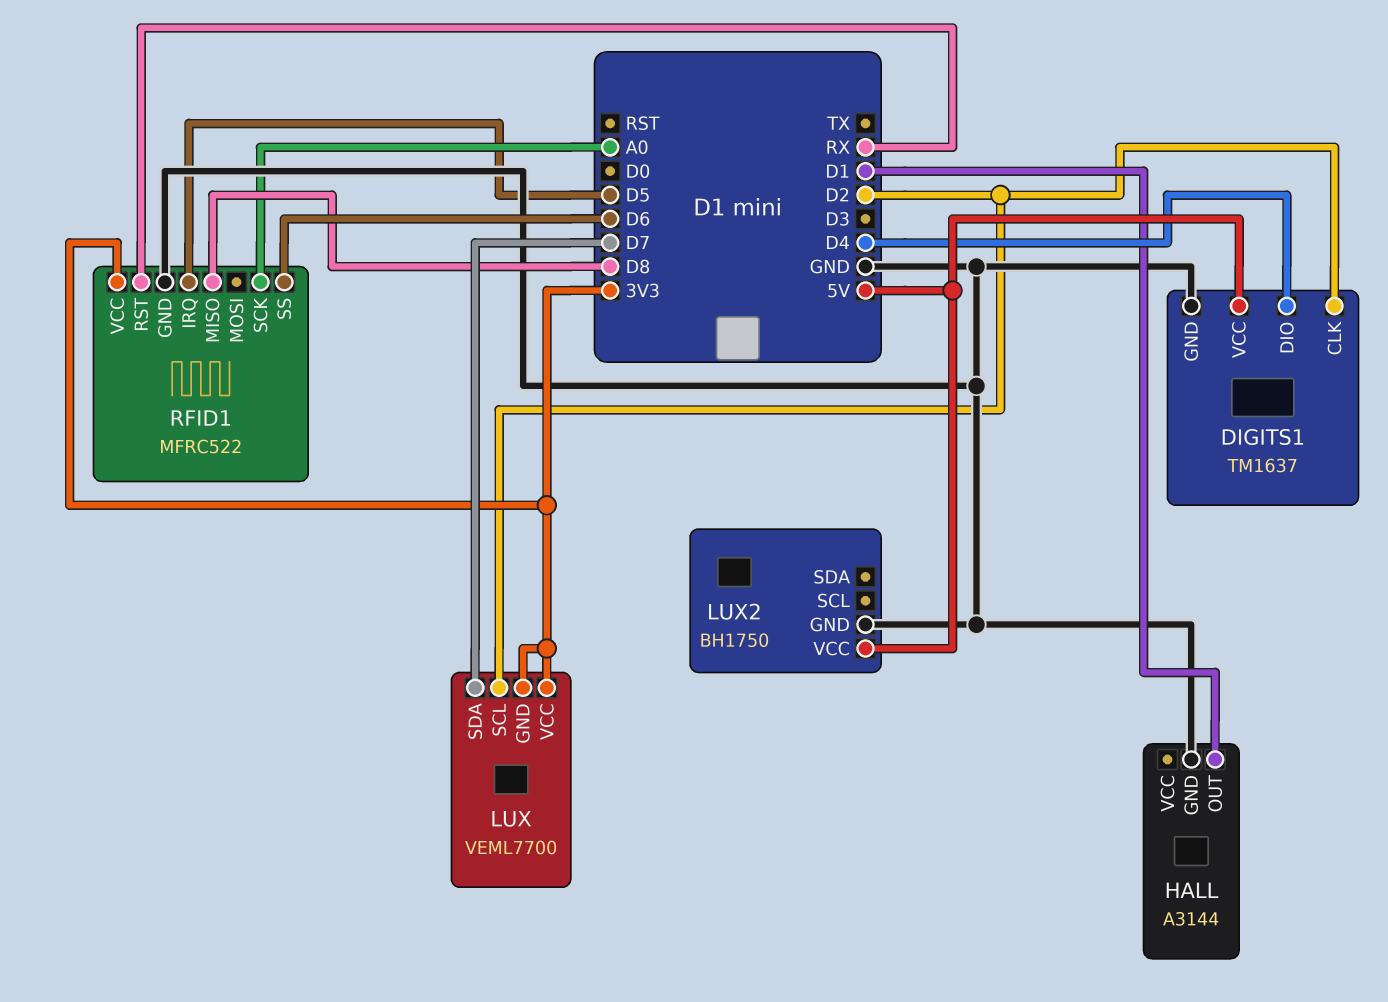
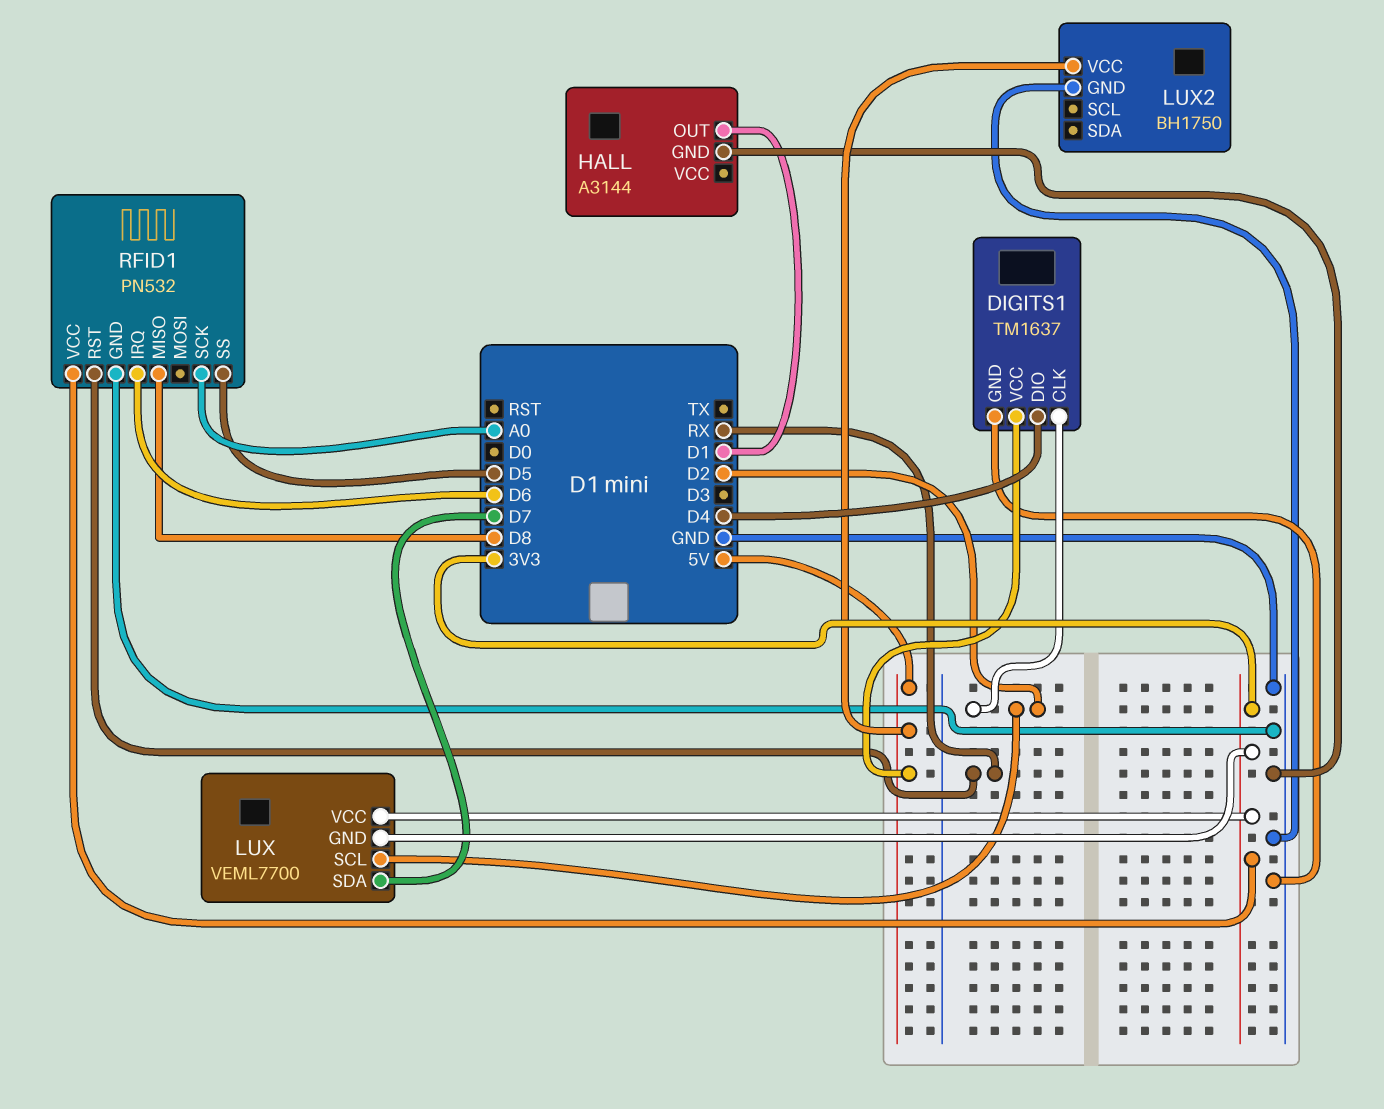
RFID1: MFRC522 -> PN532
RFID1 pin IRQ: D5 -> D6
RFID1 pin SS: D6 -> D5

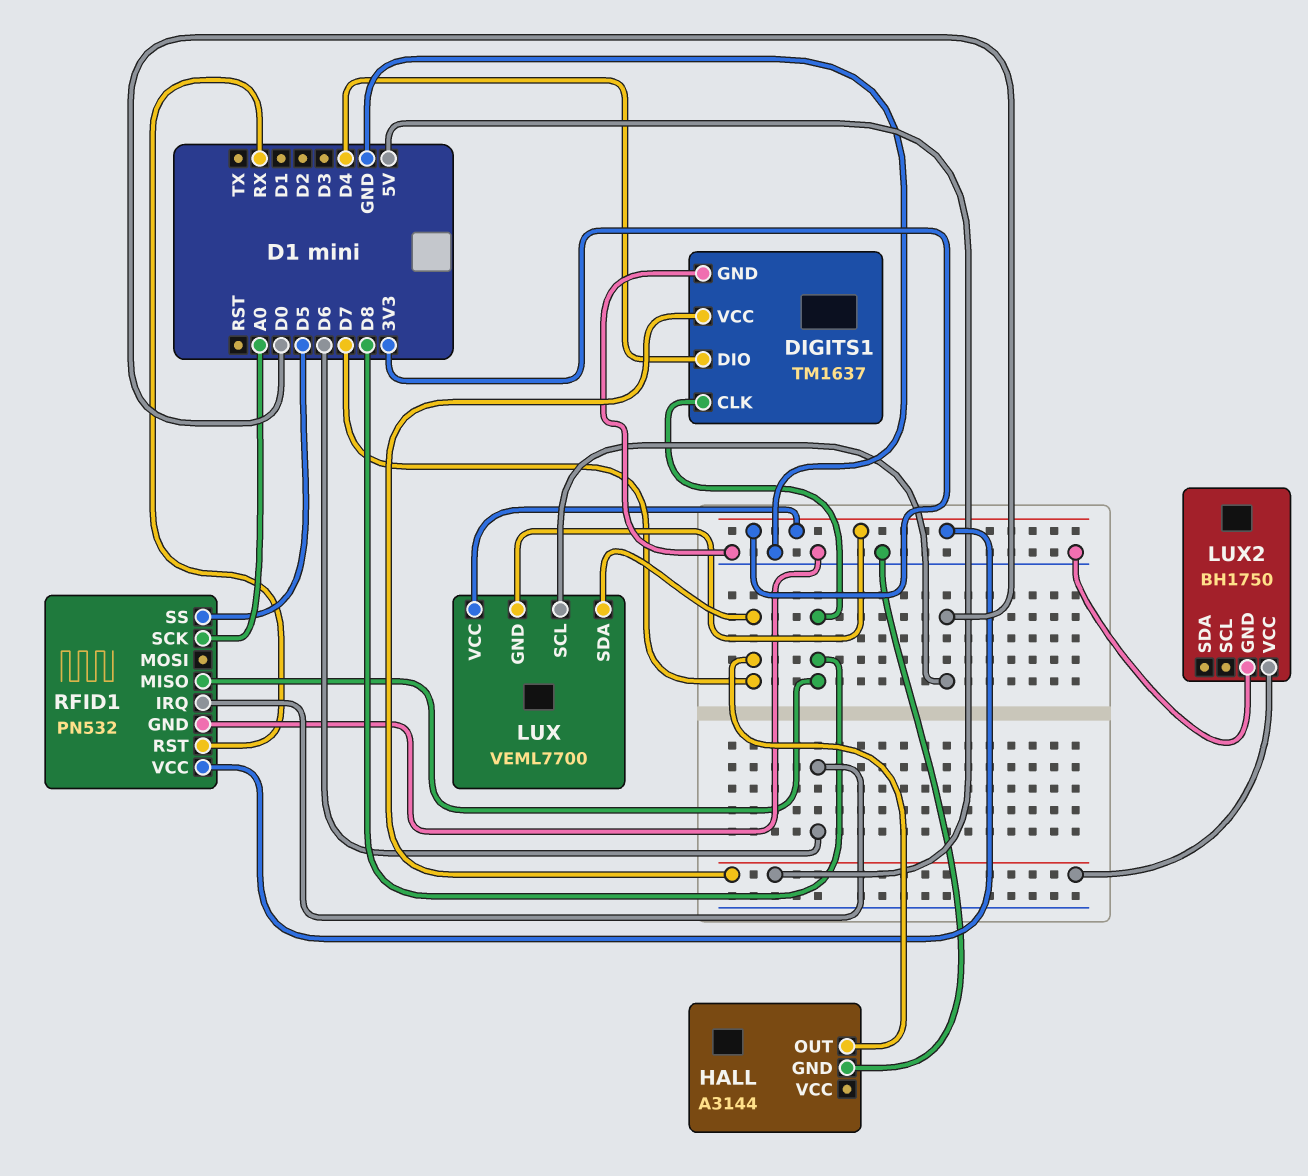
DIGITS1 pin CLK: D2 -> D8
HALL pin OUT: D1 -> D7
LUX pin SCL: D2 -> D0

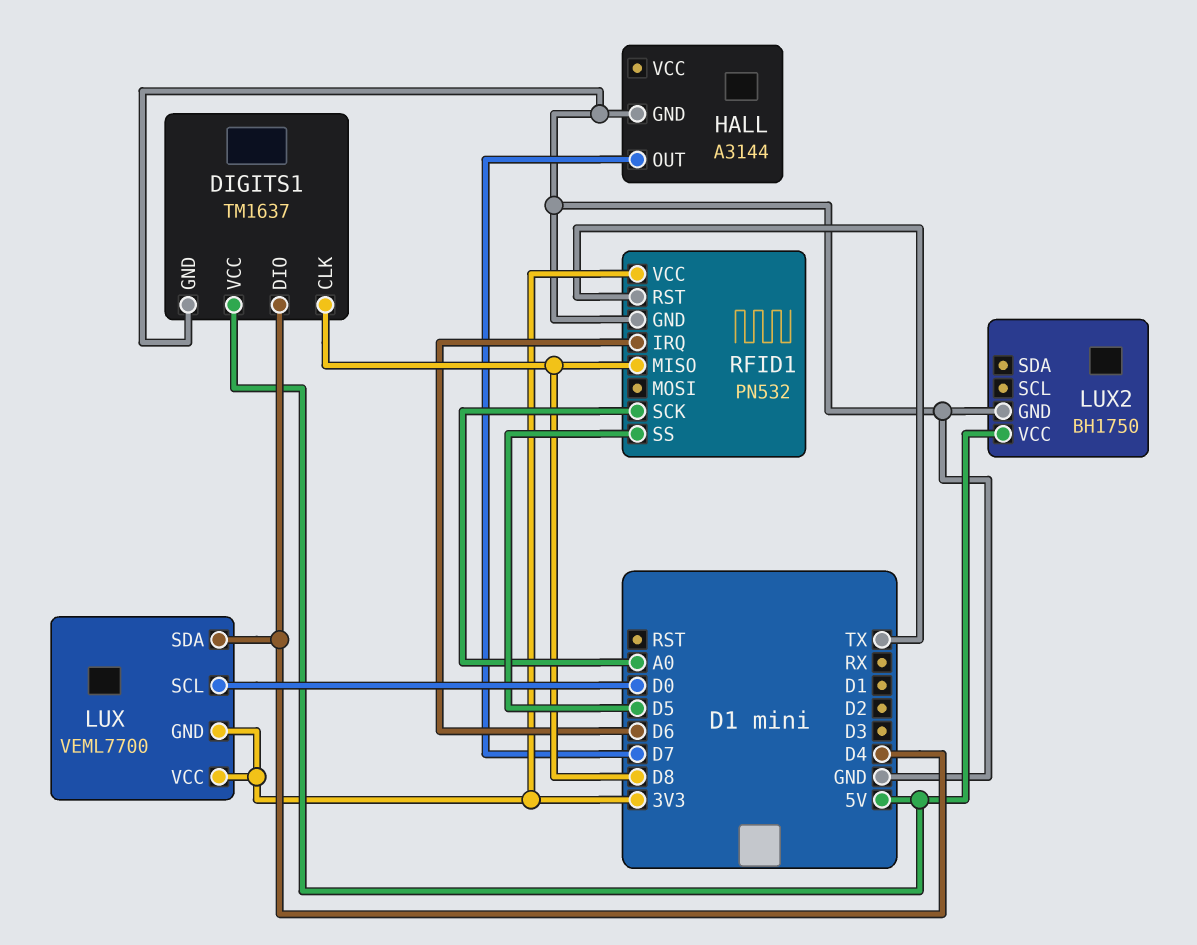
LUX pin SDA: D7 -> D4
RFID1 pin RST: RX -> TX

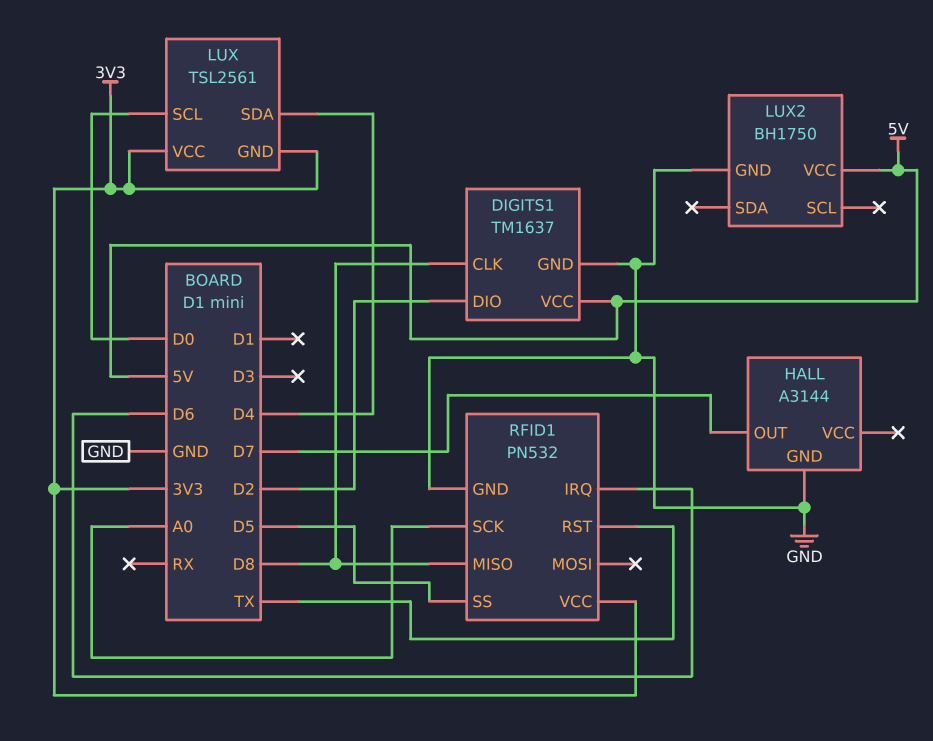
DIGITS1 pin DIO: D4 -> D2
LUX: VEML7700 -> TSL2561

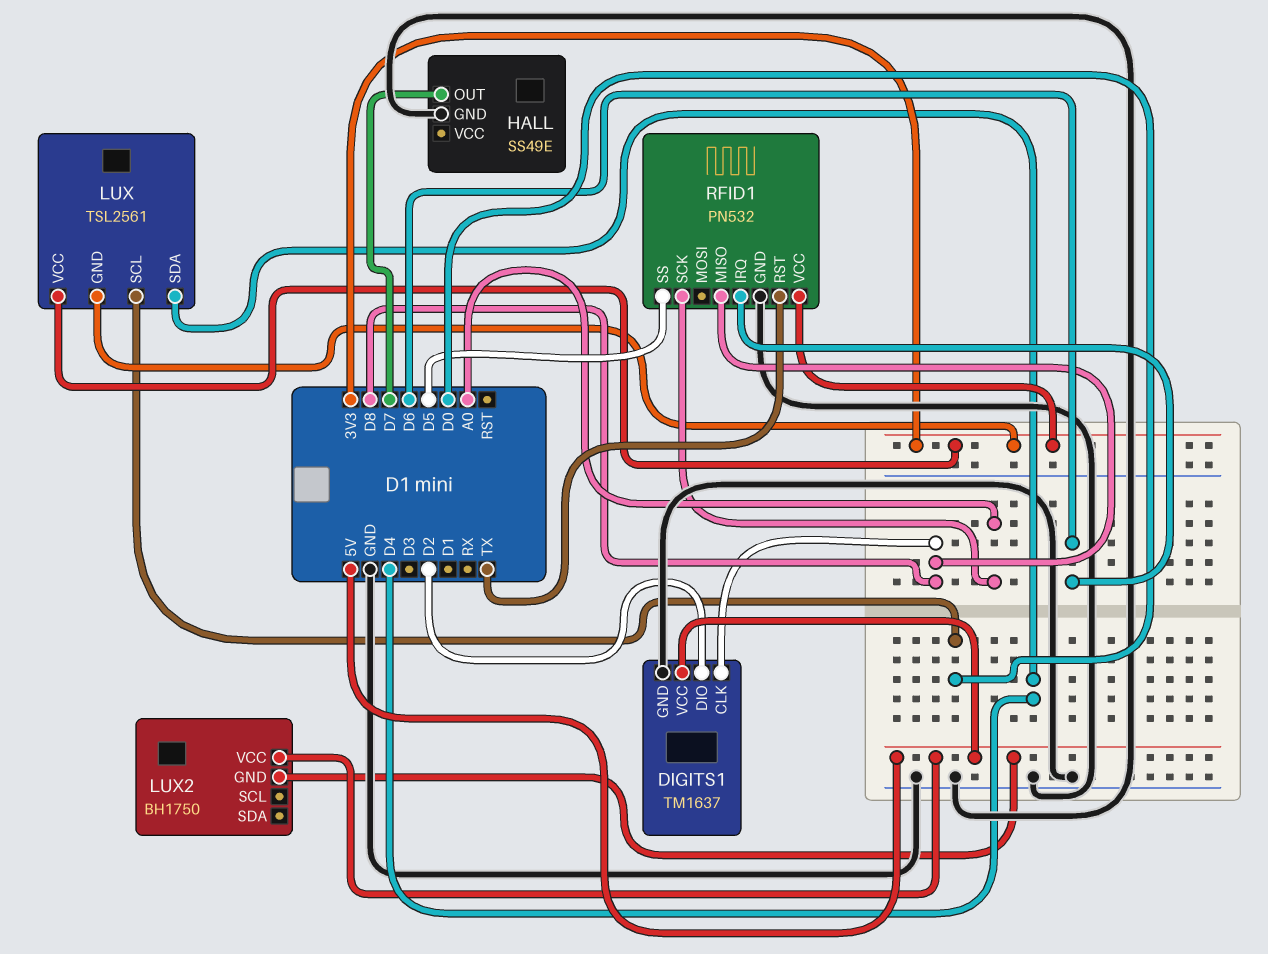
HALL: A3144 -> SS49E
LUX2 pin GND: GND -> 5V

